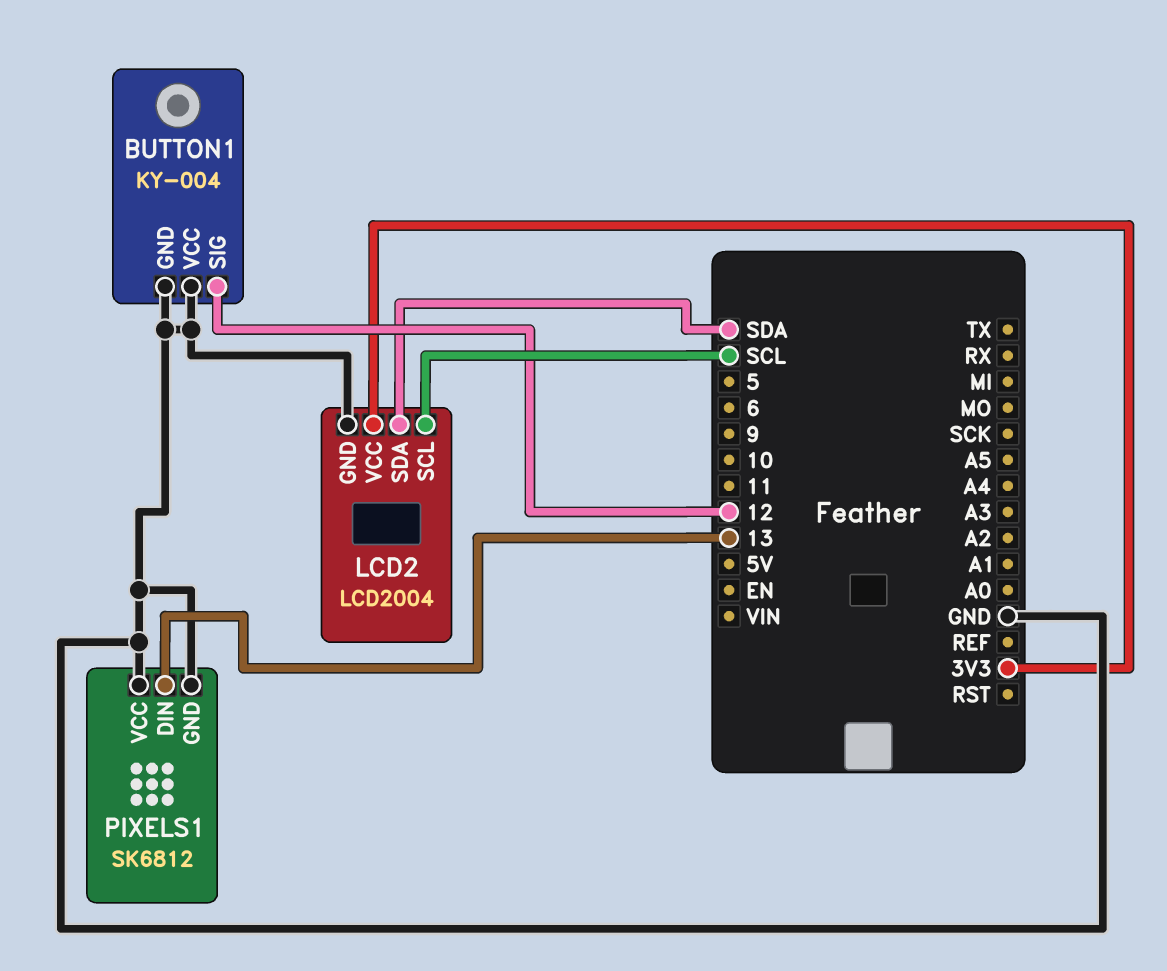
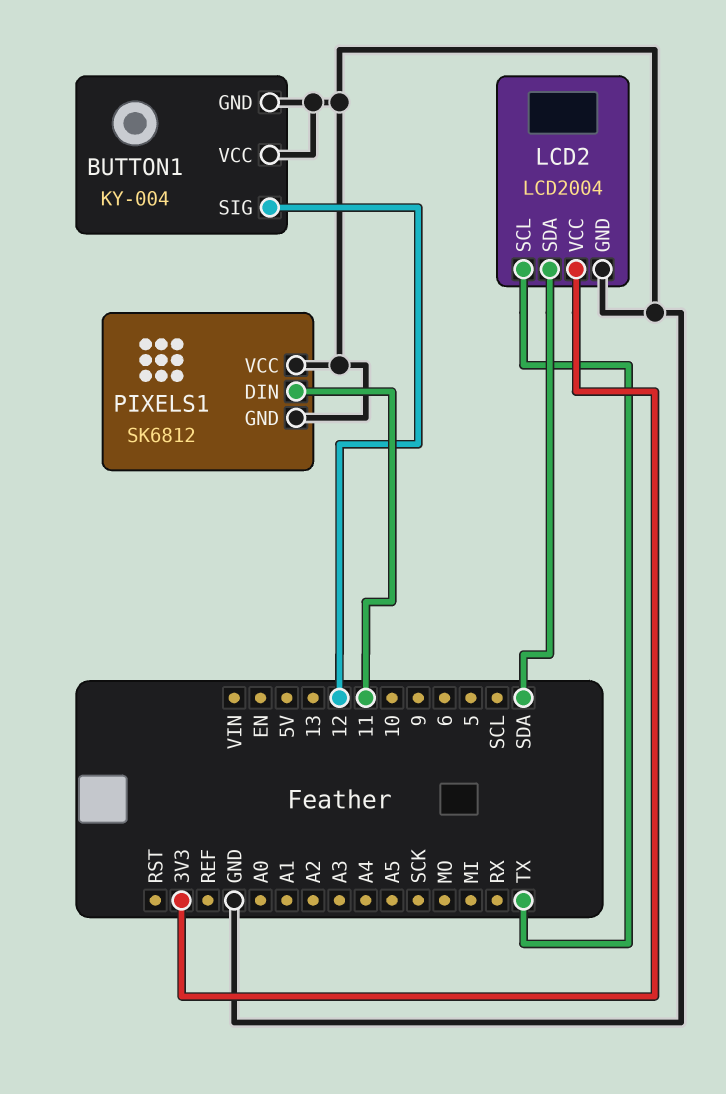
LCD2 pin SCL: SCL -> TX
PIXELS1 pin DIN: 13 -> 11

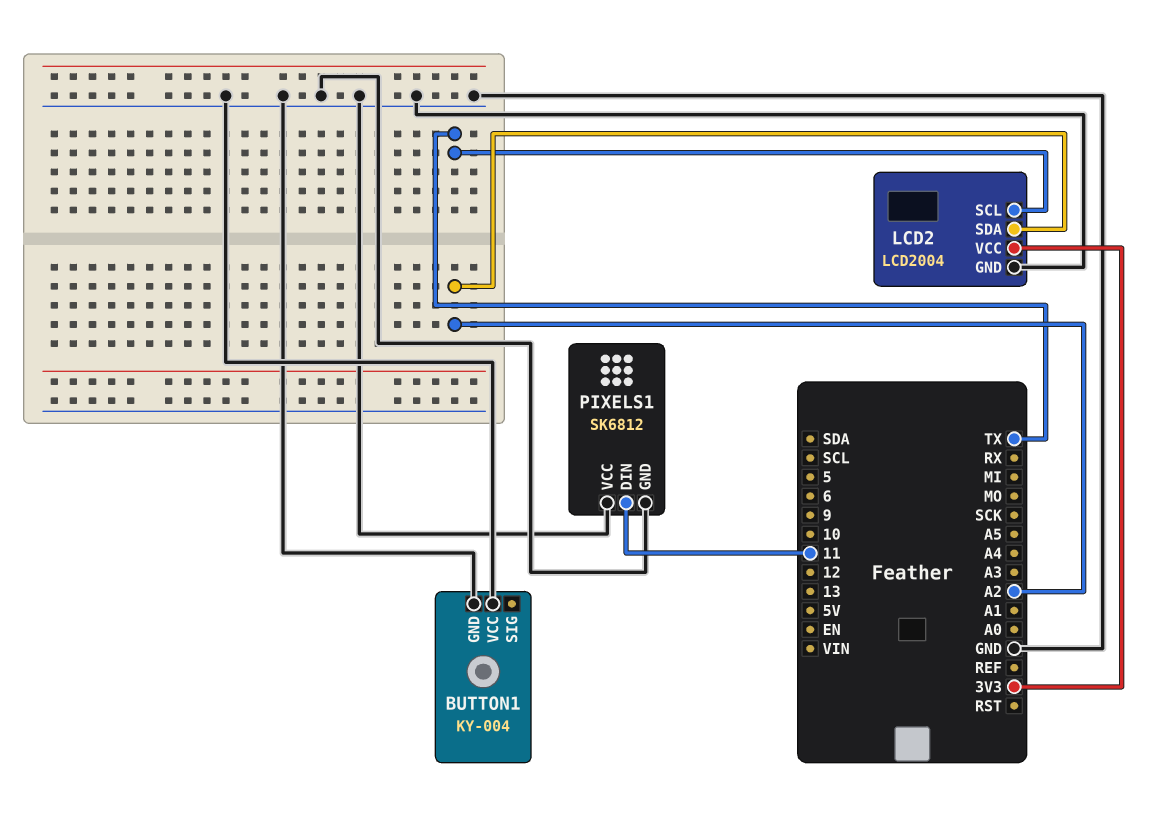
BUTTON1 pin SIG: 12 -> none
LCD2 pin SDA: SDA -> A2

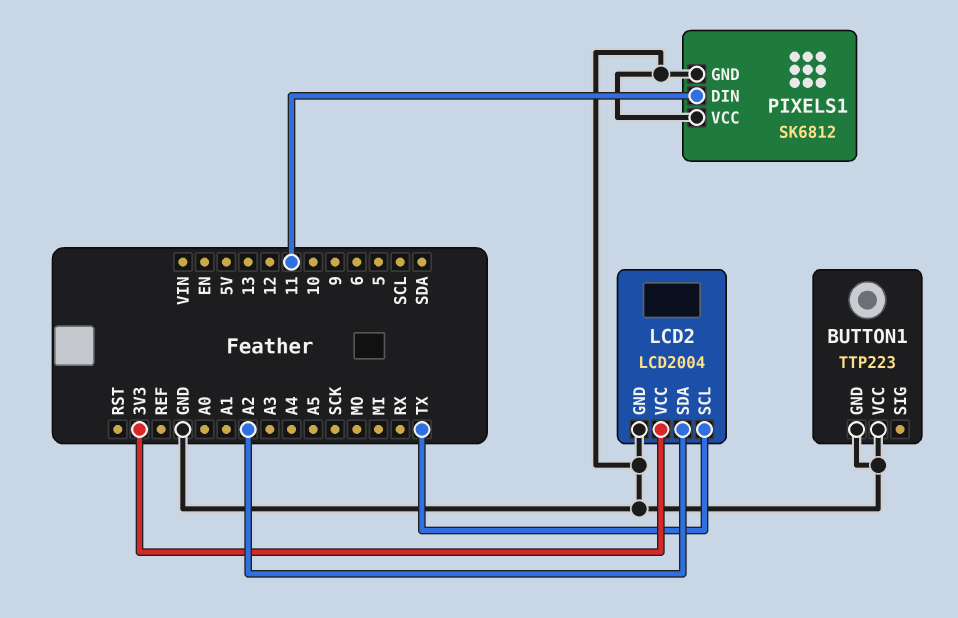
BUTTON1: KY-004 -> TTP223

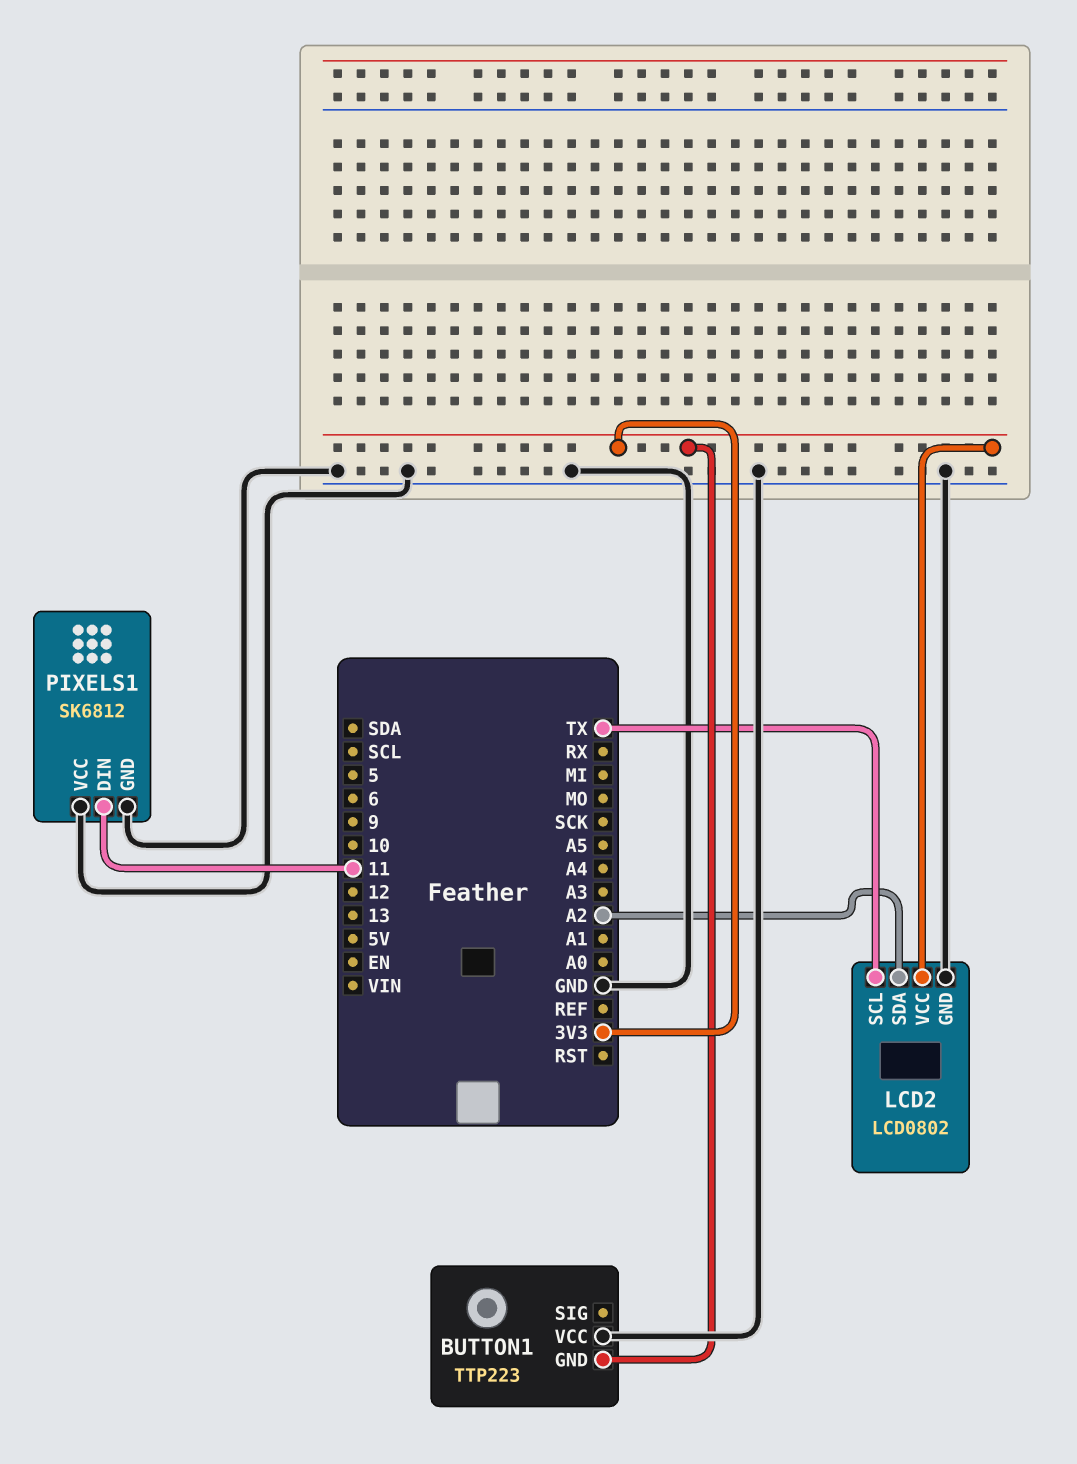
BUTTON1 pin GND: GND -> 3V3
LCD2: LCD2004 -> LCD0802

